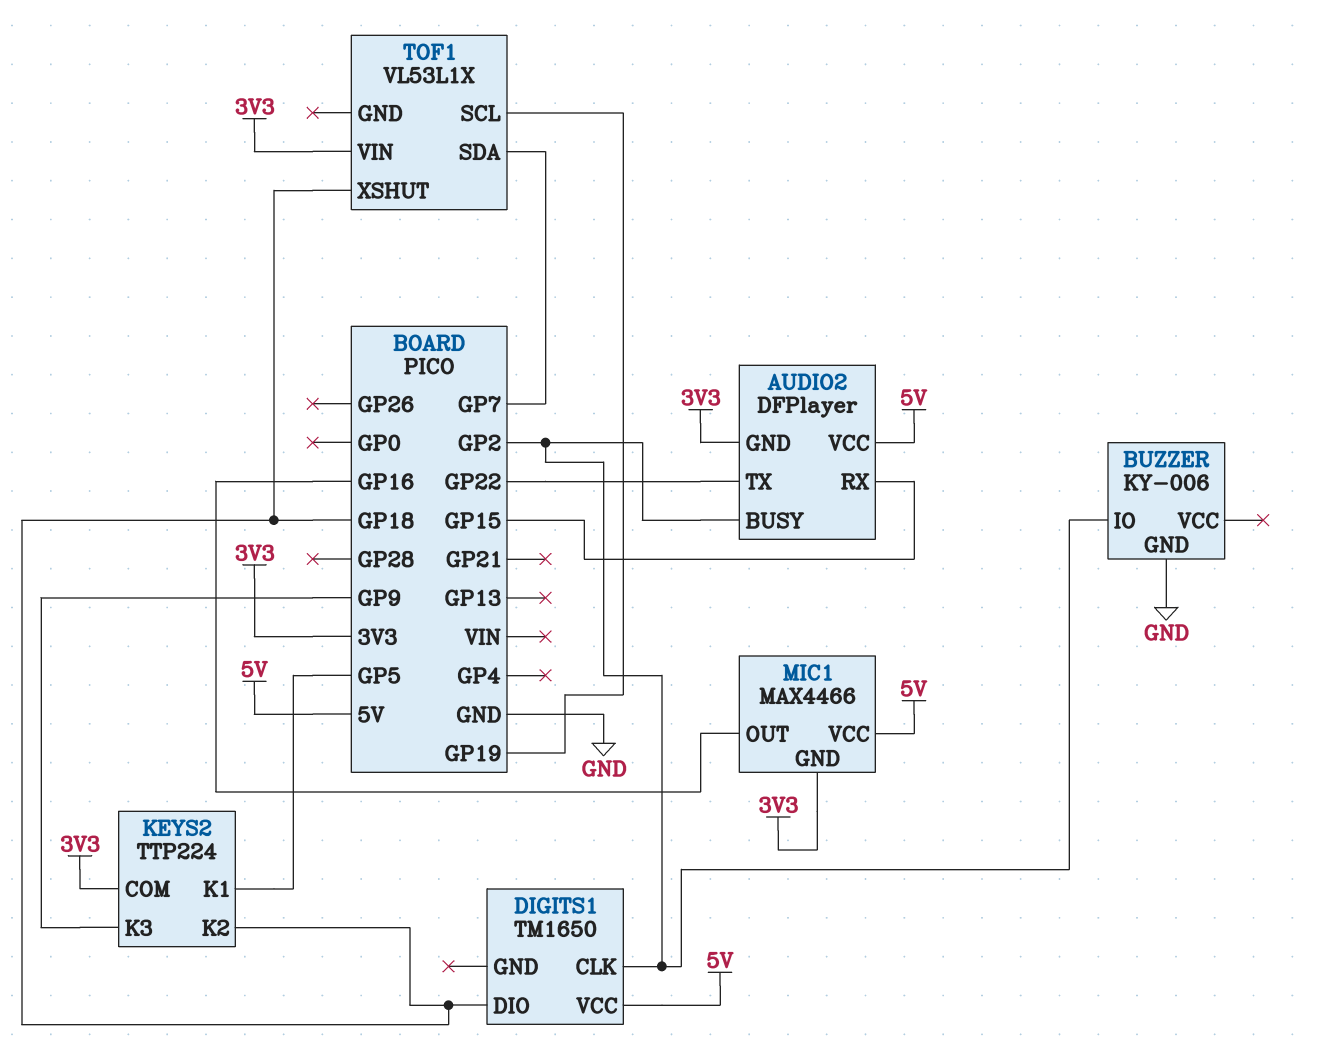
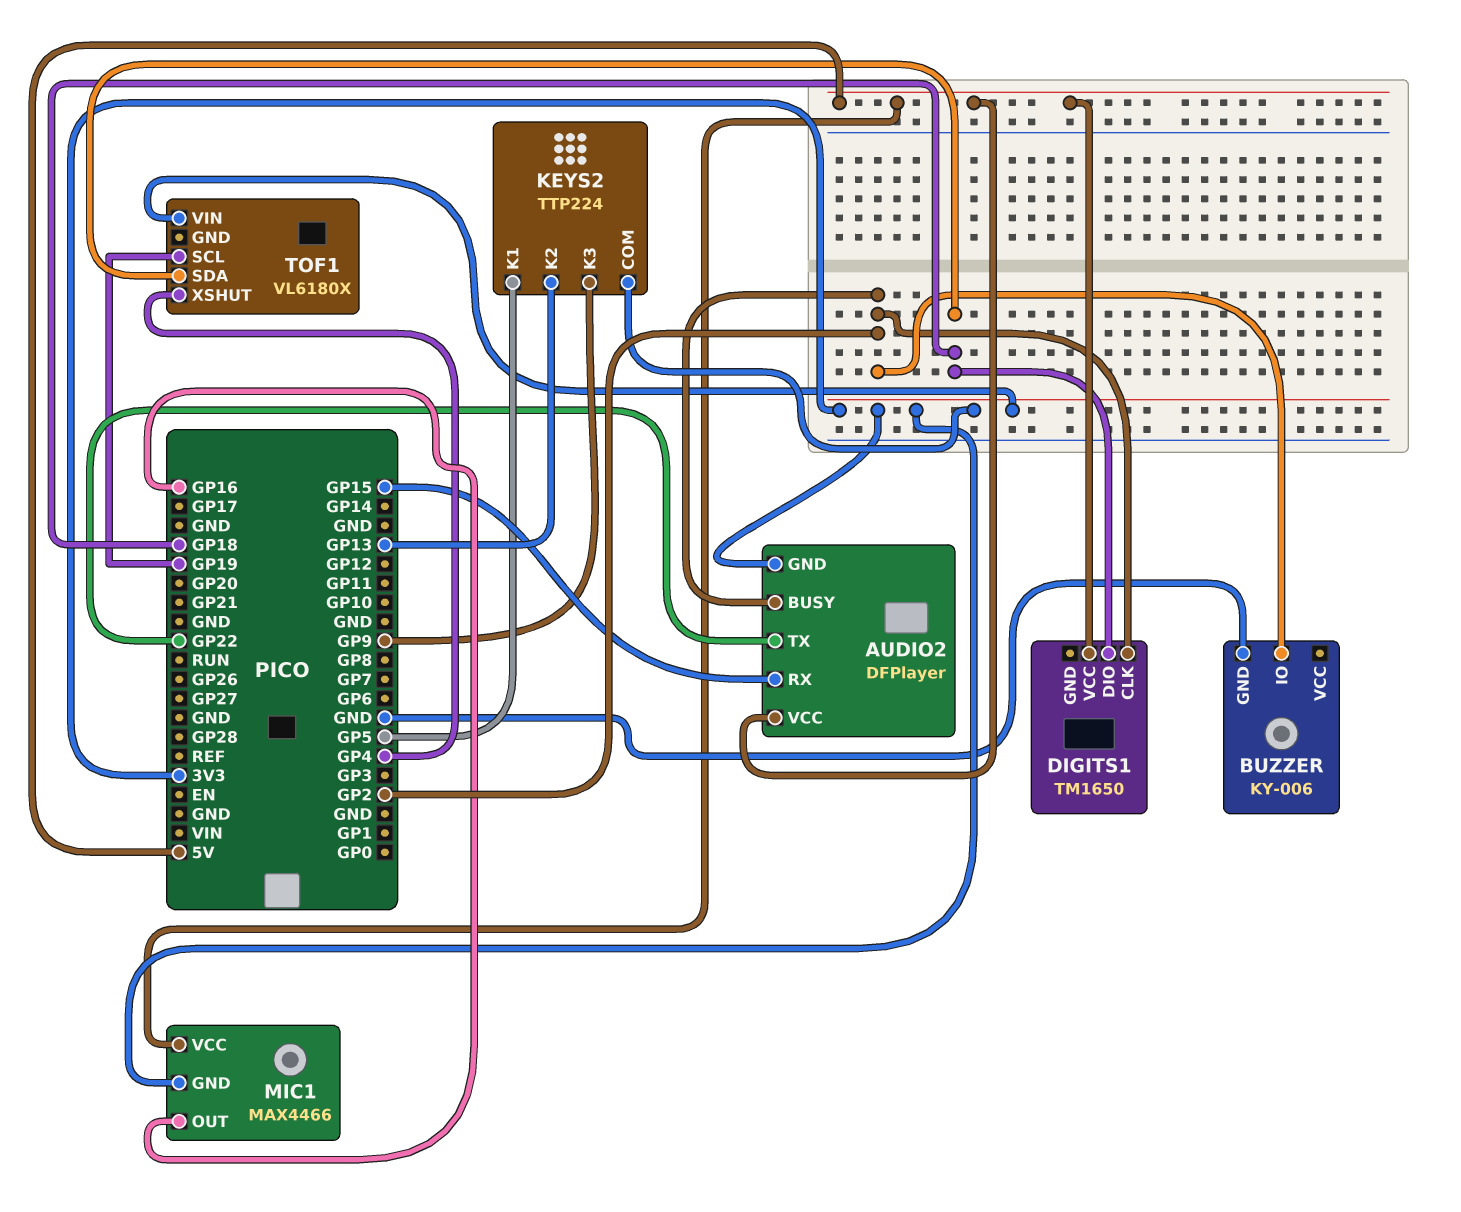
KEYS2 pin K2: GP18 -> GP13
TOF1: VL53L1X -> VL6180X
TOF1 pin SDA: GP7 -> GP18
TOF1 pin XSHUT: GP18 -> GP4

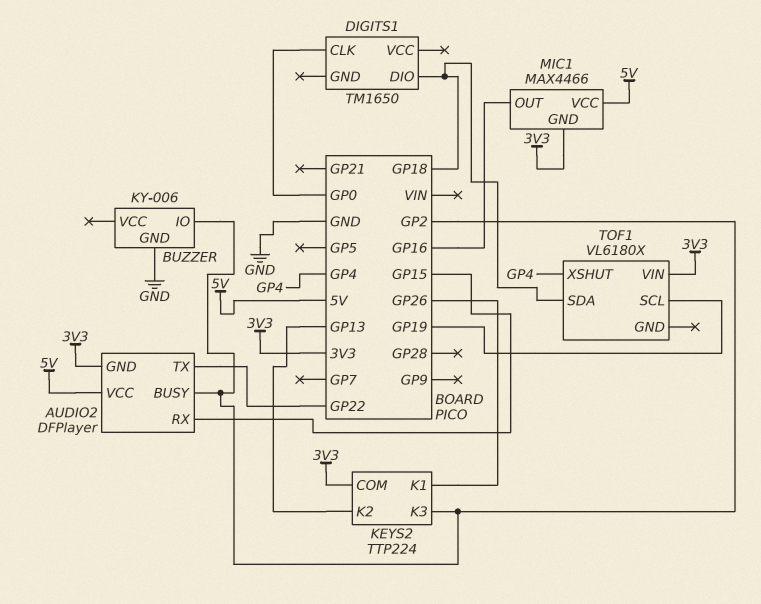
DIGITS1 pin CLK: GP2 -> GP0
DIGITS1 pin VCC: 5V -> none
KEYS2 pin K1: GP5 -> GP26
KEYS2 pin K3: GP9 -> GP2

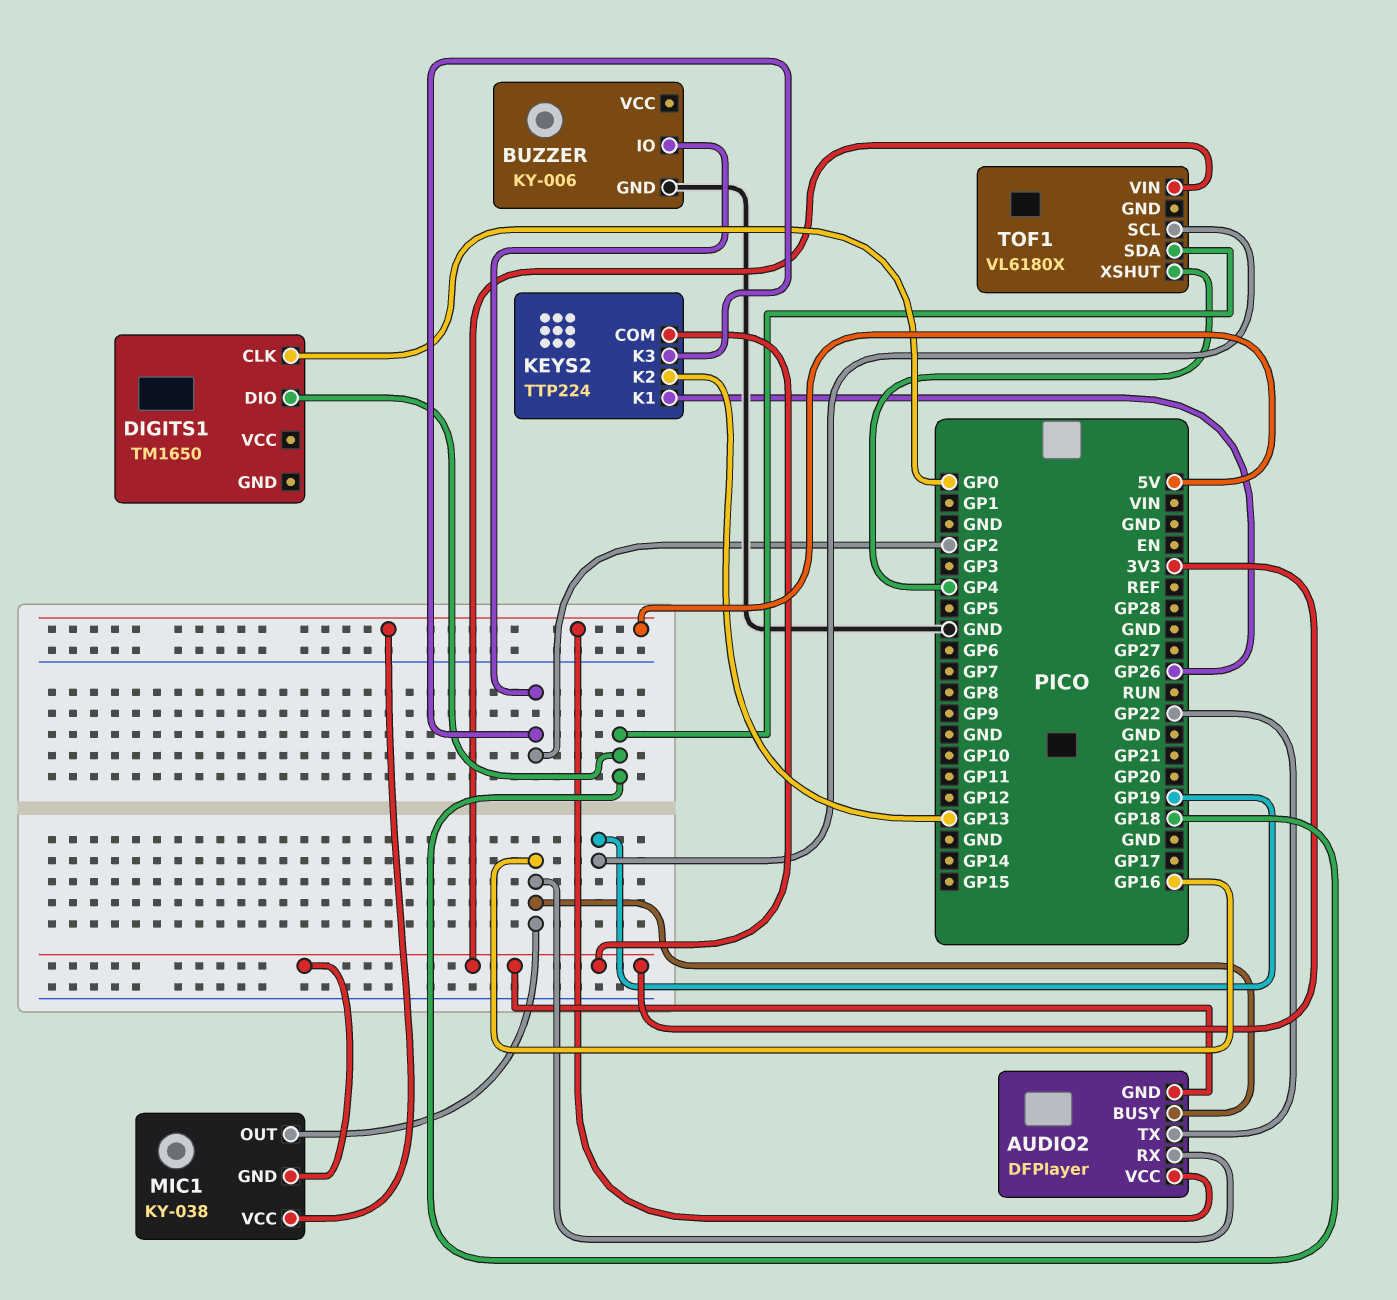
AUDIO2 pin BUSY: GP2 -> GP16
AUDIO2 pin RX: GP15 -> GP16
MIC1: MAX4466 -> KY-038

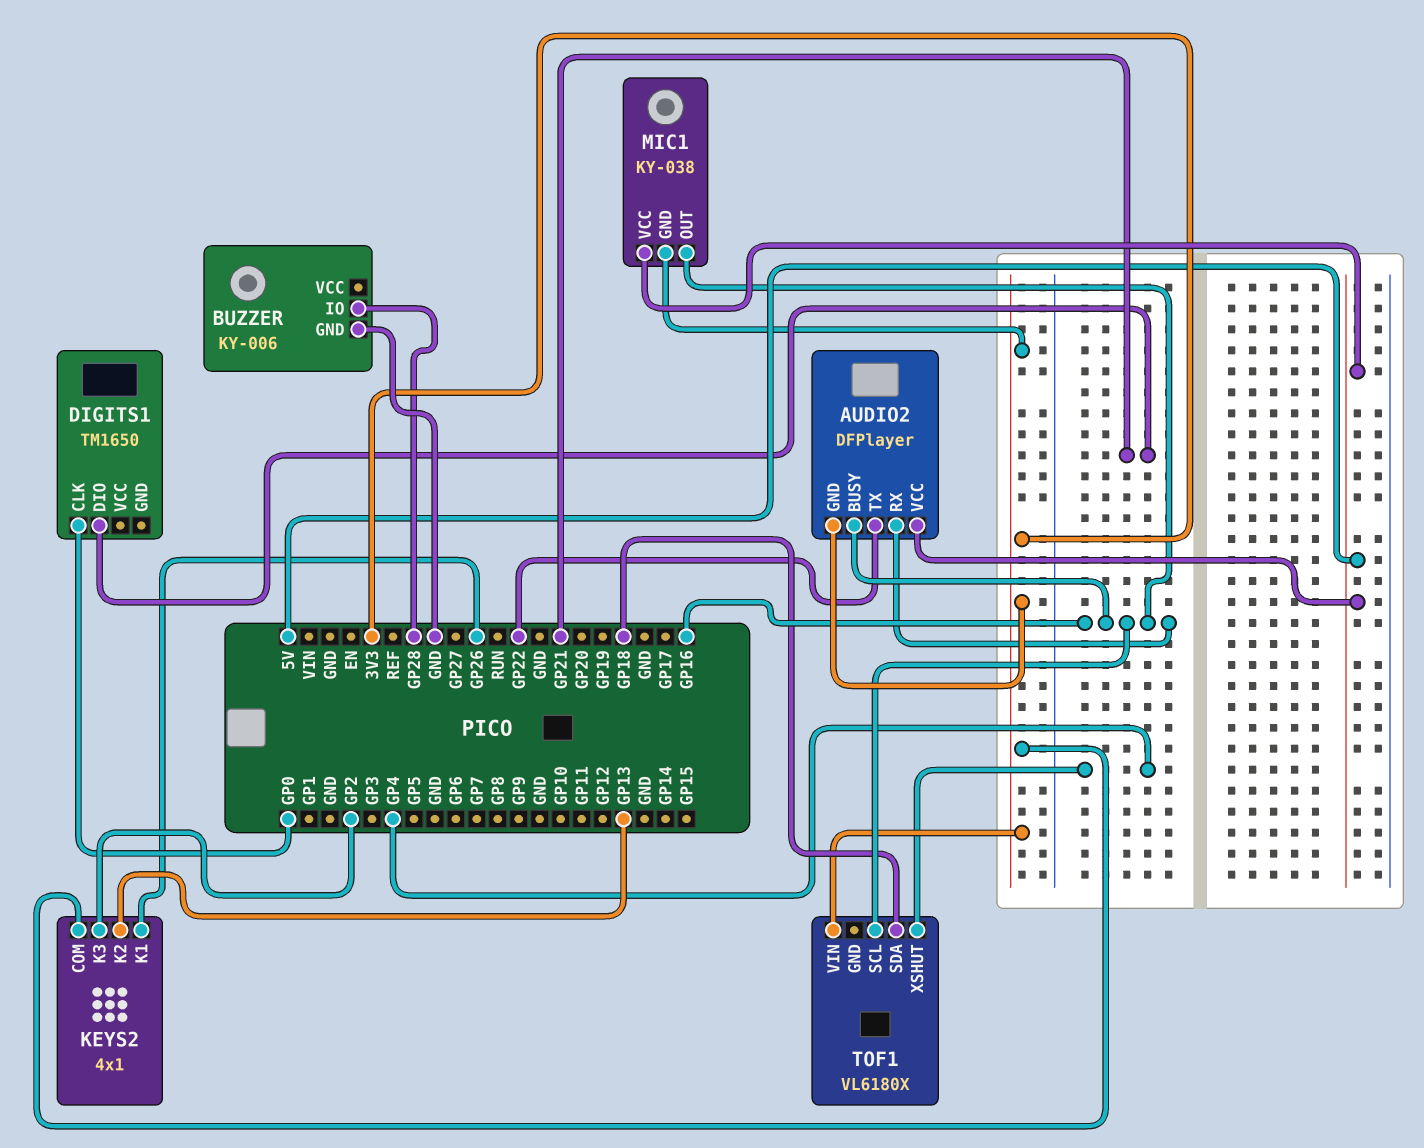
BUZZER pin IO: GP2 -> GP28
DIGITS1 pin DIO: GP18 -> GP21
KEYS2: TTP224 -> 4x1
TOF1 pin SCL: GP19 -> GP16

